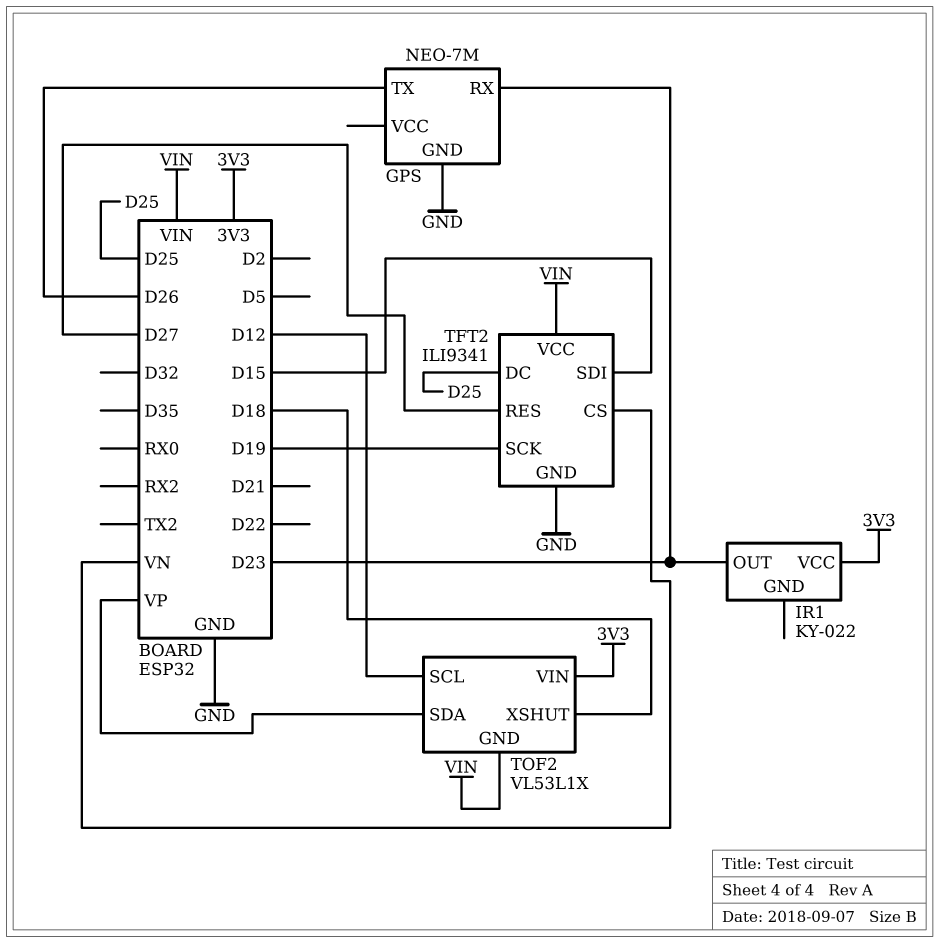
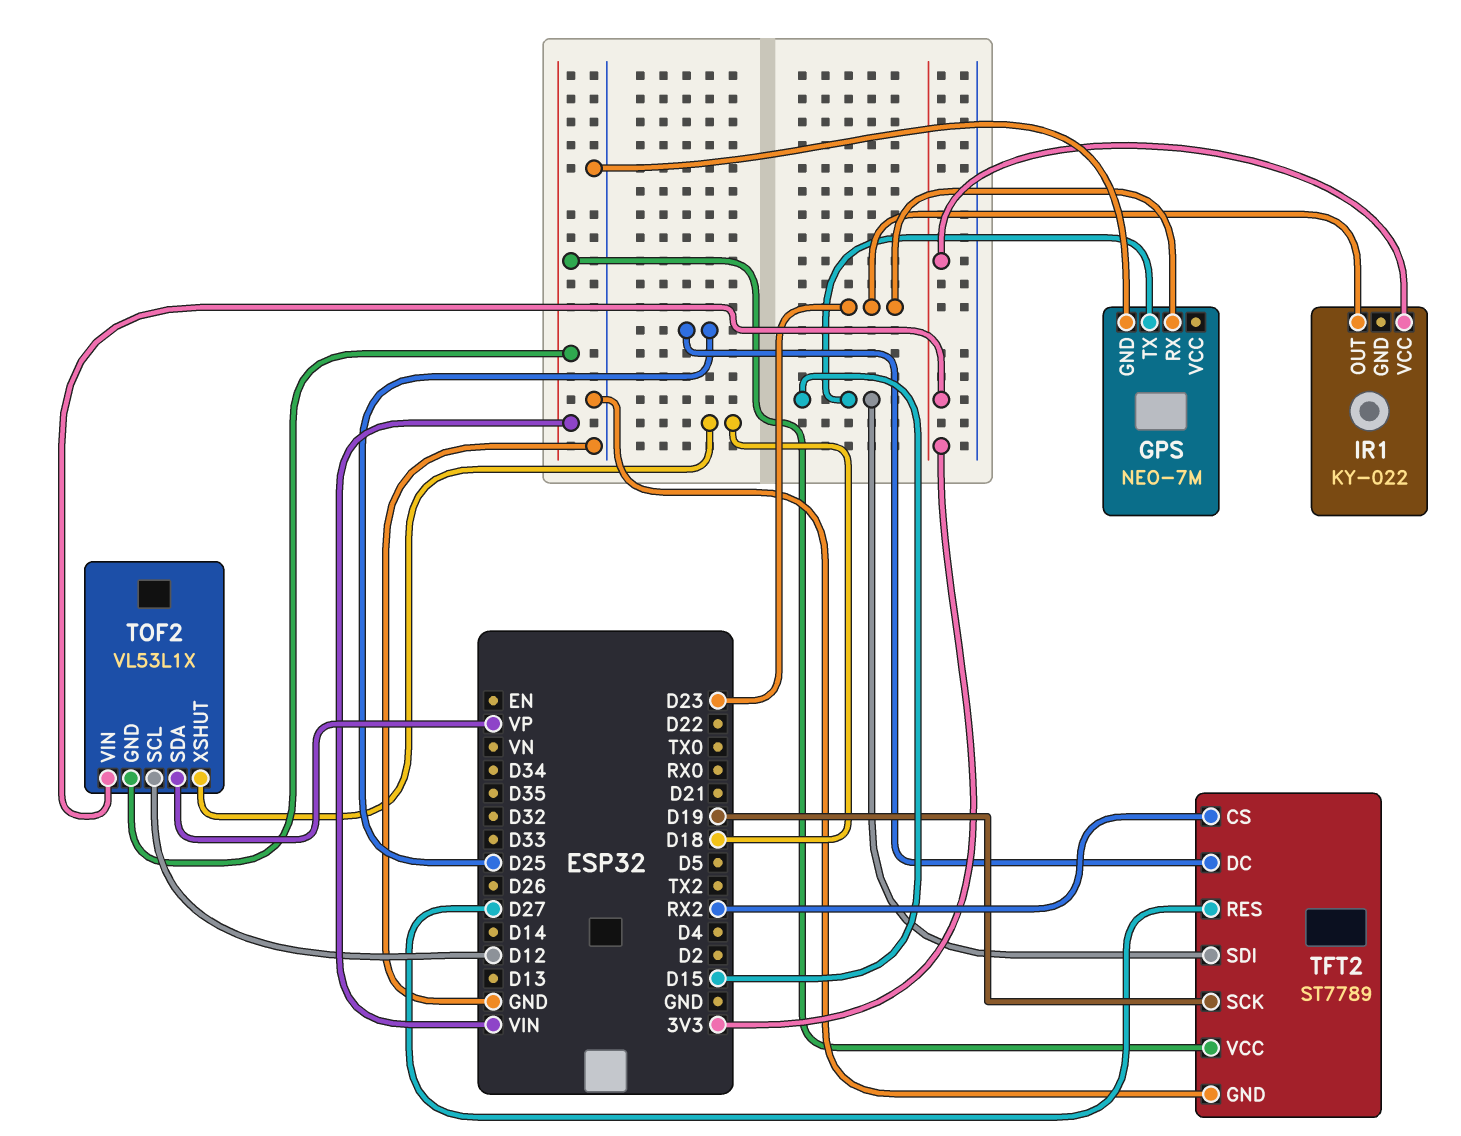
GPS pin TX: D26 -> D15
TFT2: ILI9341 -> ST7789
TFT2 pin CS: VN -> RX2

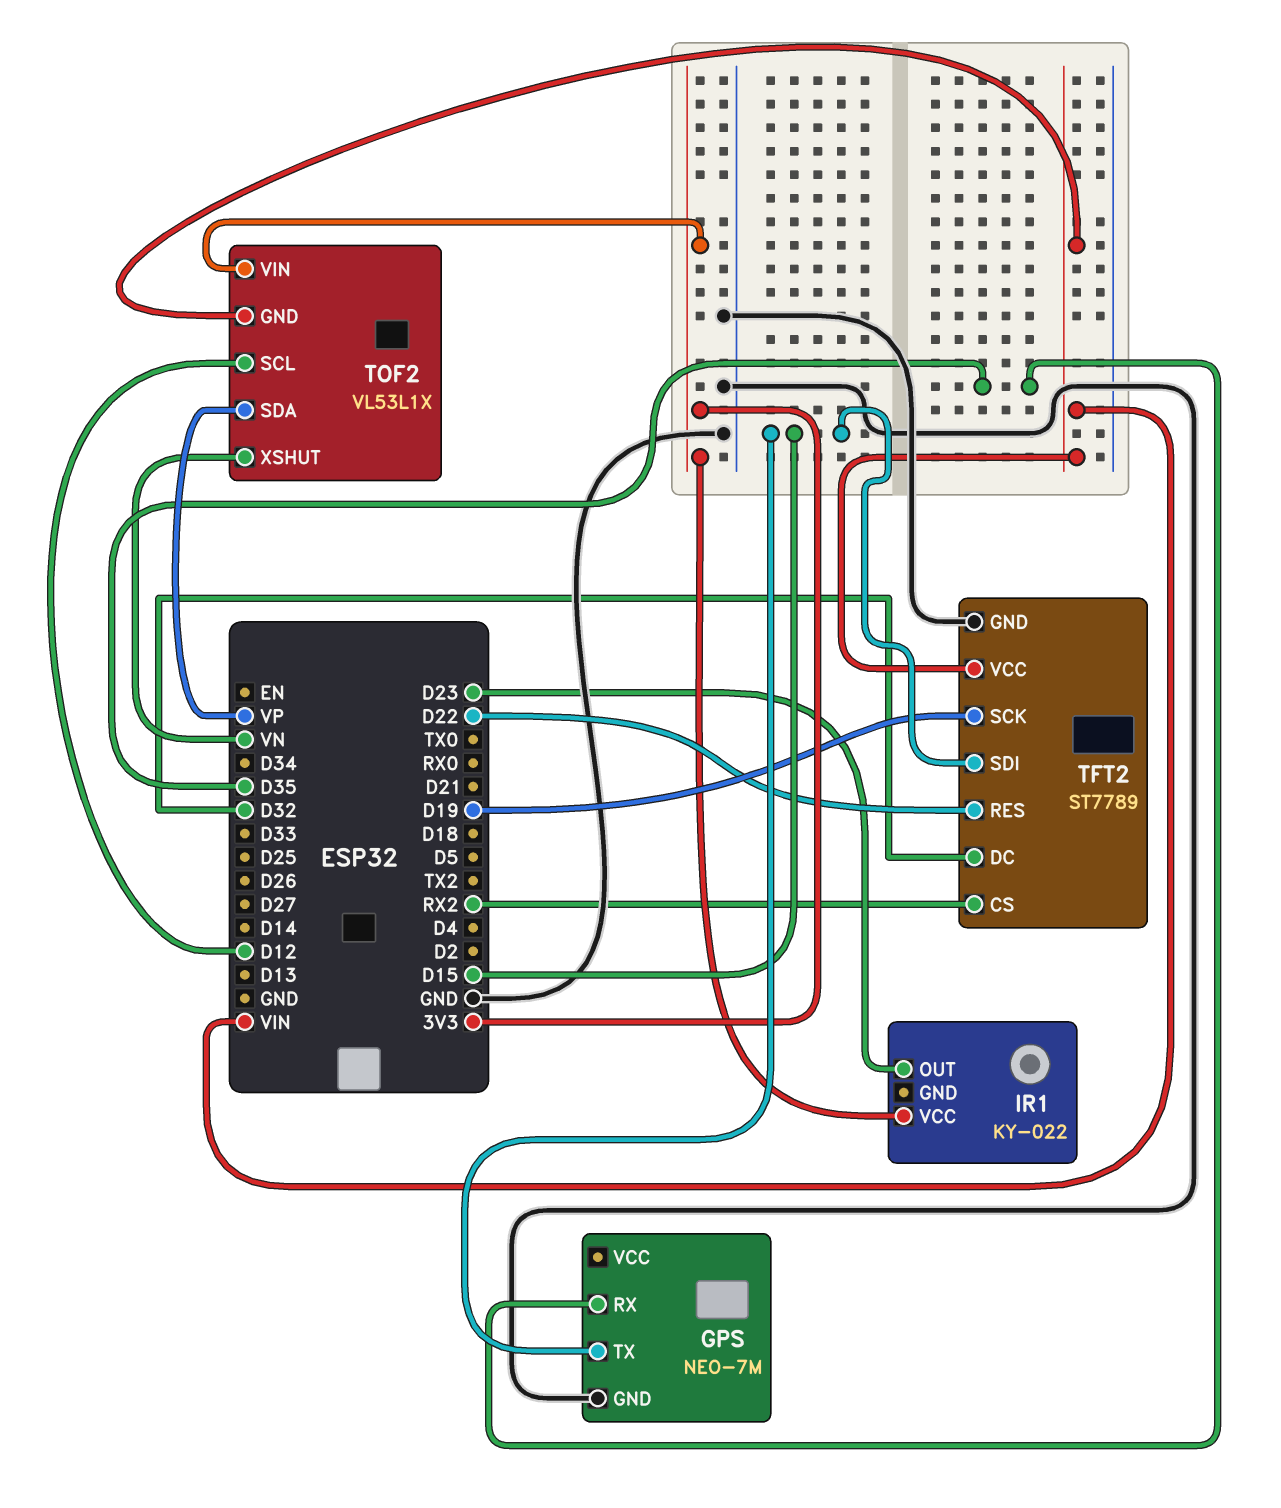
GPS pin RX: D23 -> D35
TFT2 pin DC: D25 -> D32
TFT2 pin RES: D27 -> D22
TOF2 pin XSHUT: D18 -> VN

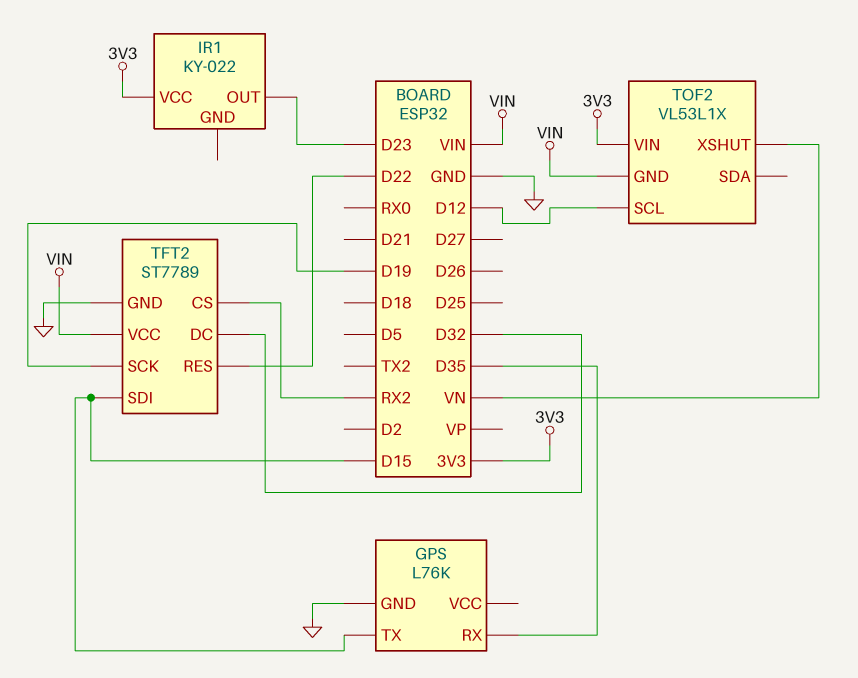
GPS: NEO-7M -> L76K
TOF2 pin SDA: VP -> none

